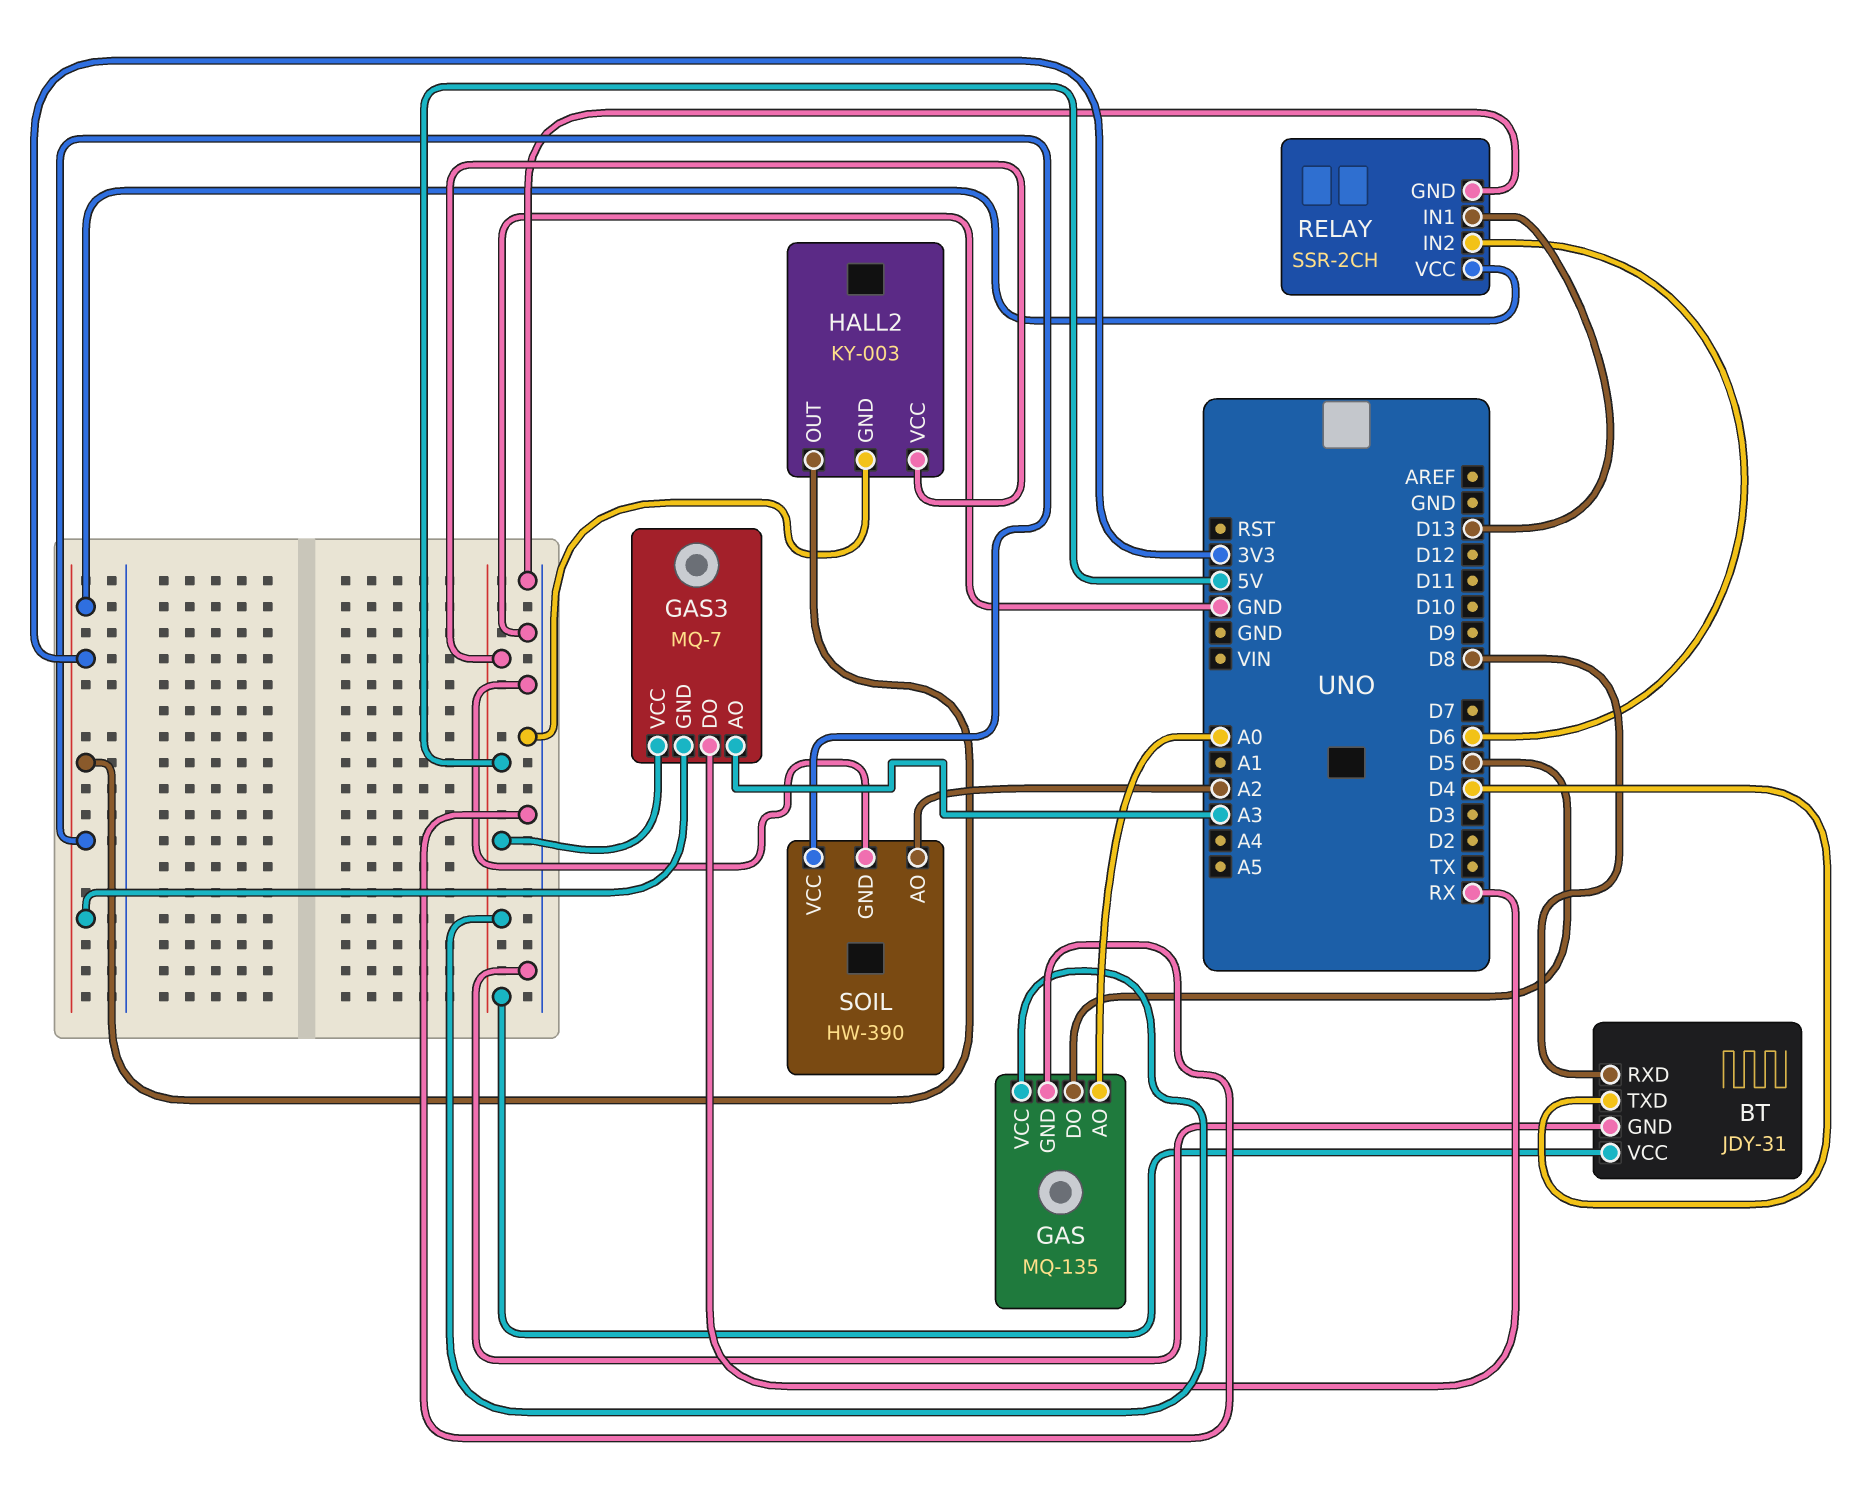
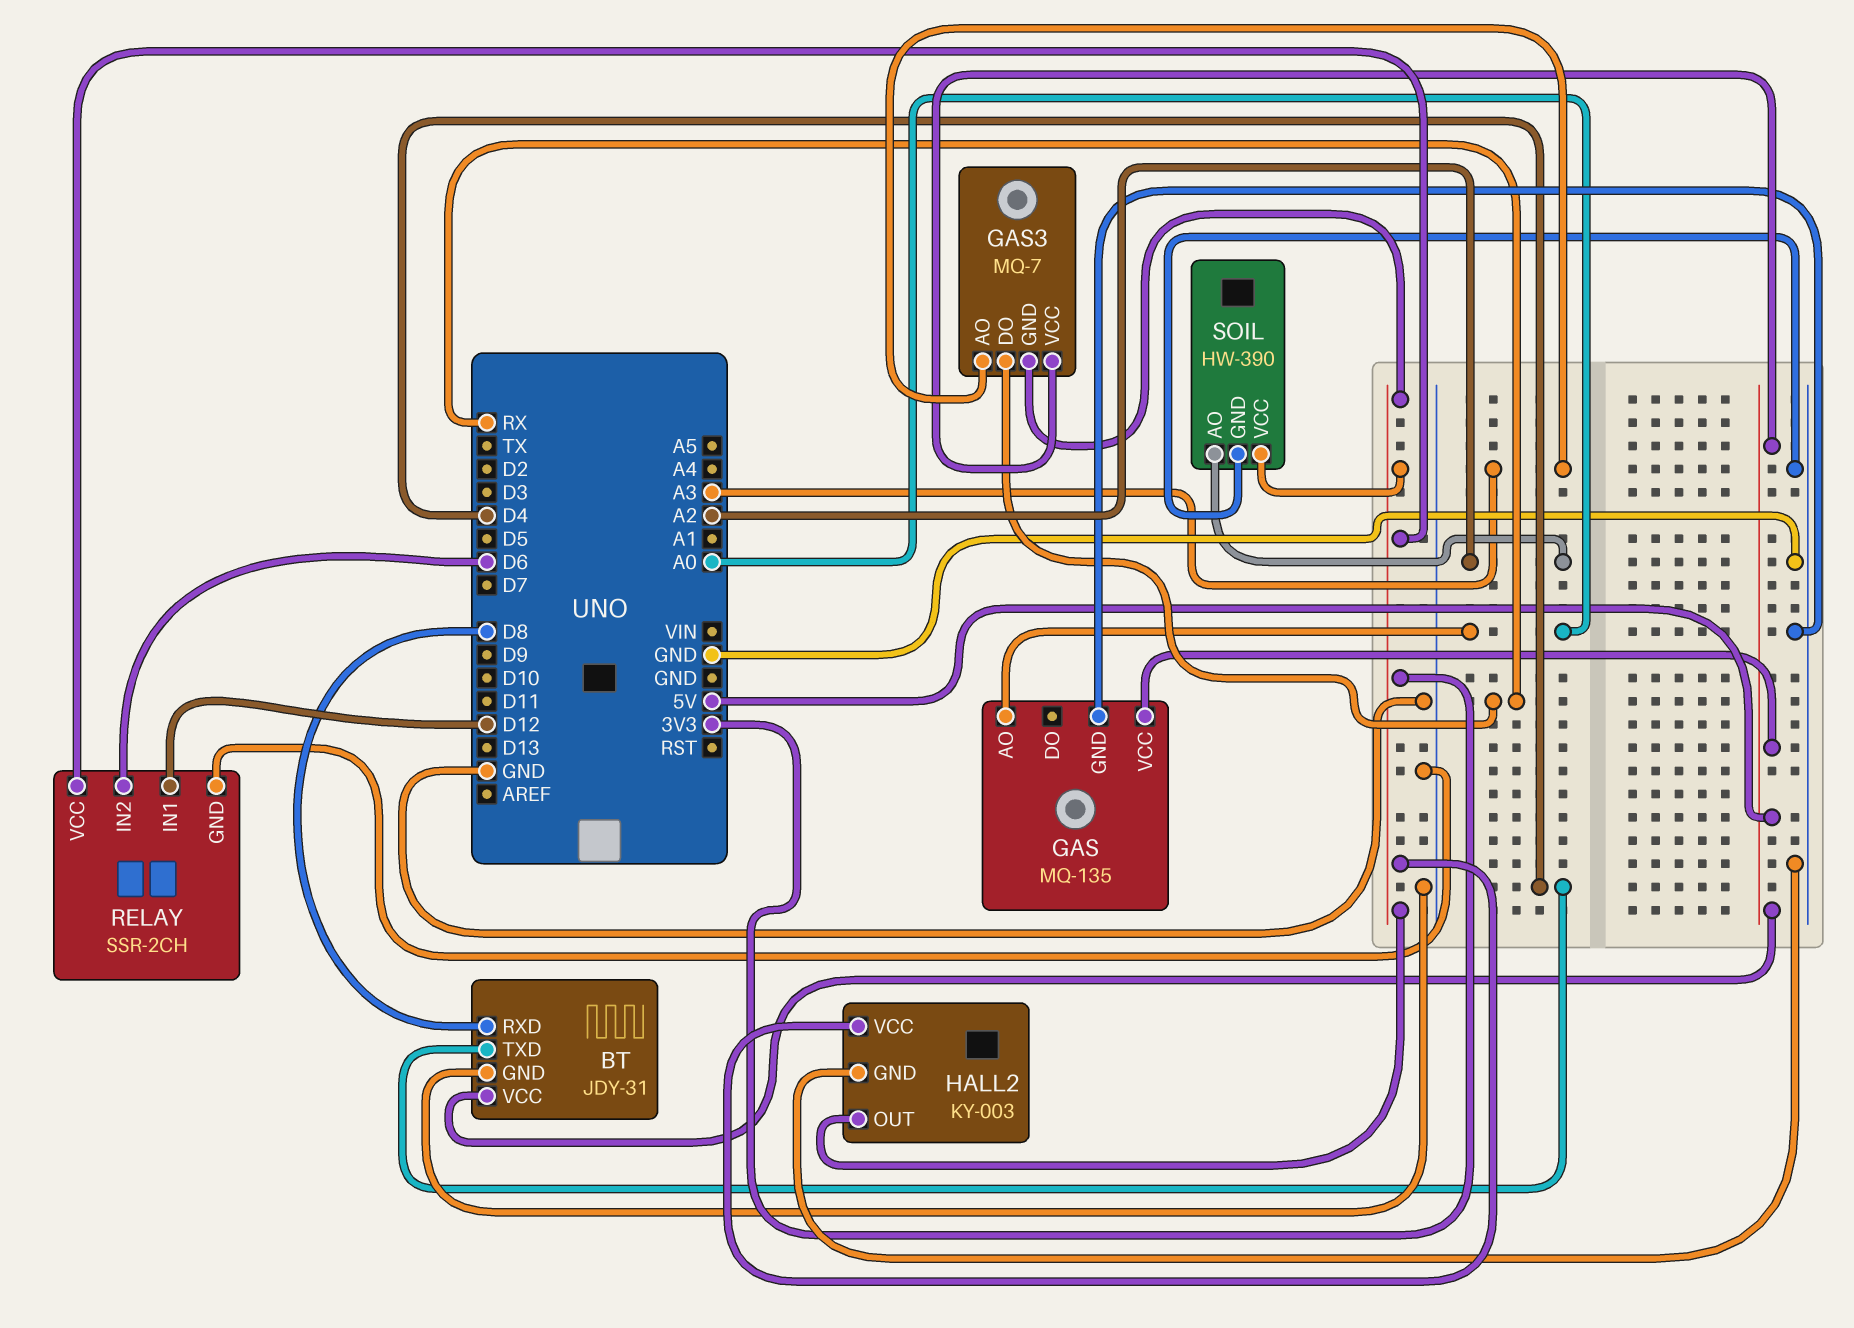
GAS pin DO: D5 -> none
HALL2 pin VCC: 5V -> 3V3
RELAY pin IN1: D13 -> D12

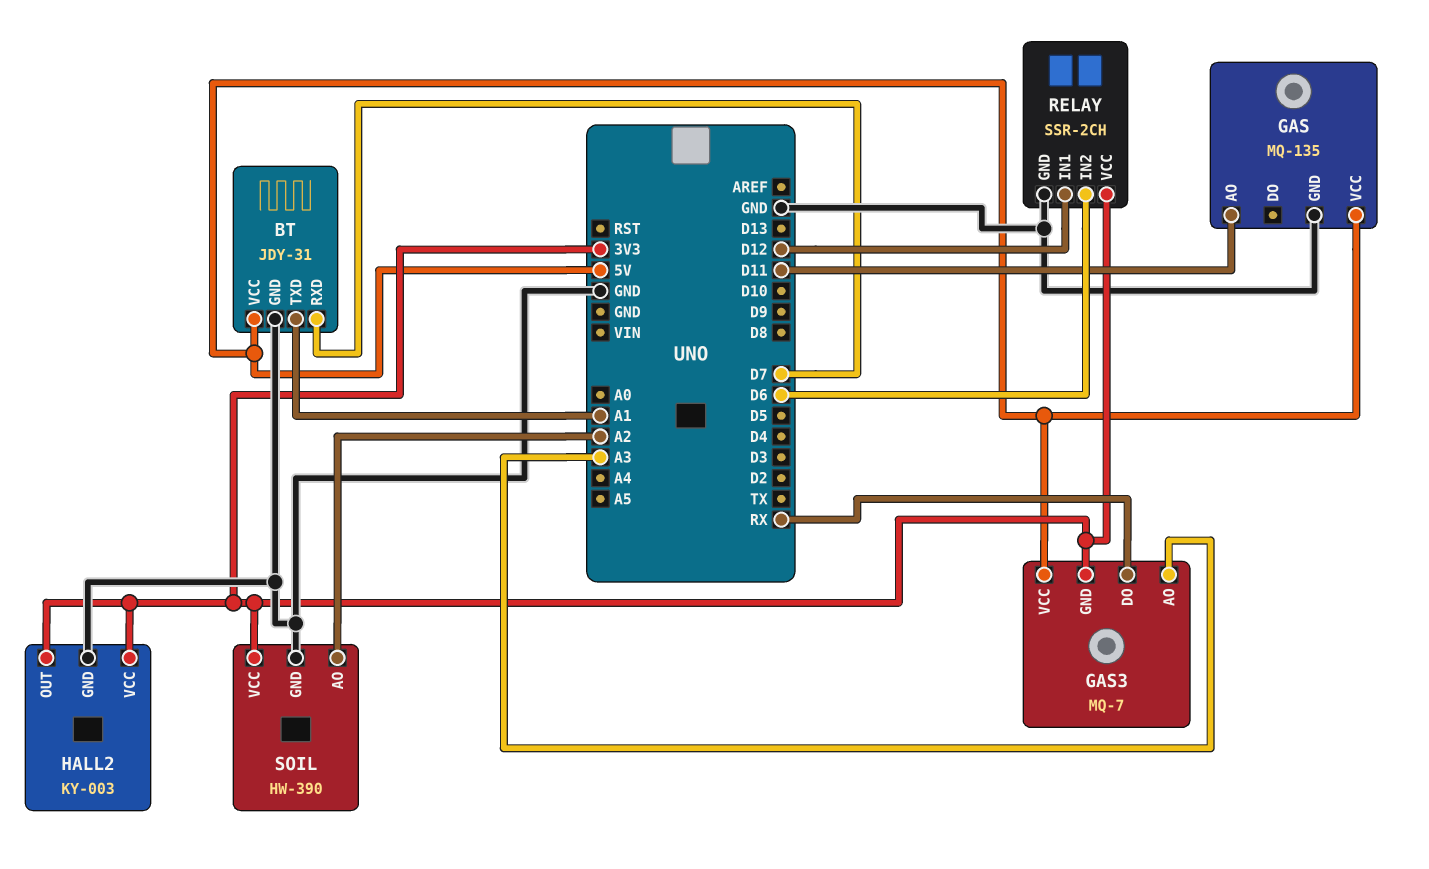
BT pin RXD: D8 -> D7
BT pin TXD: D4 -> A1
GAS pin AO: A0 -> D11

